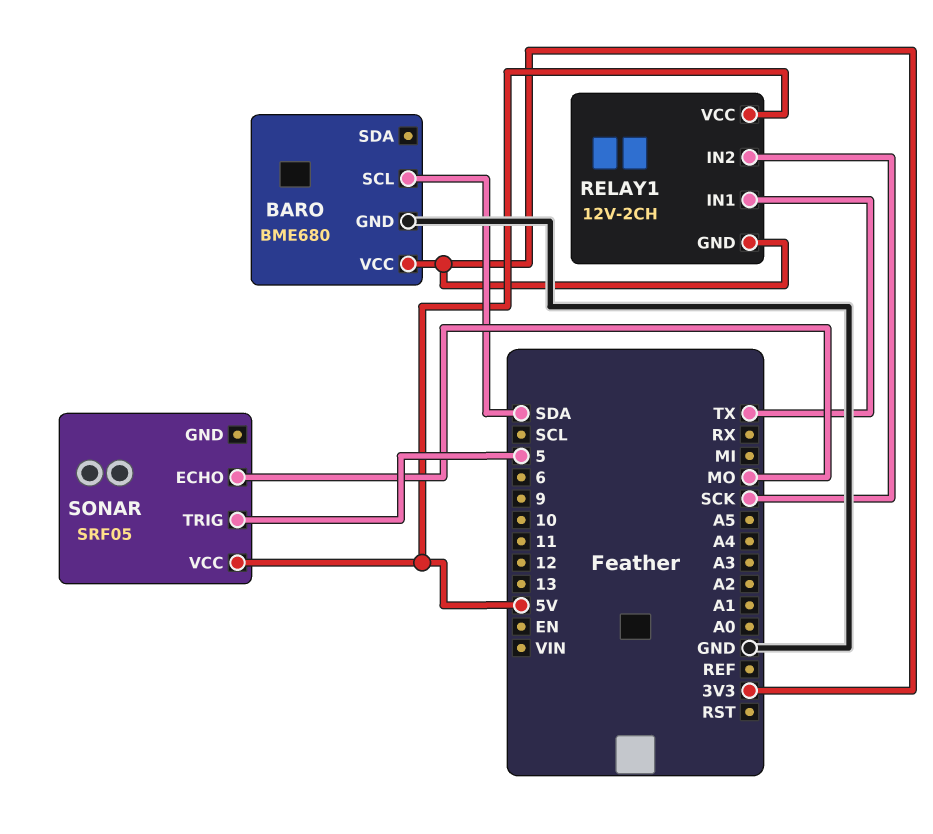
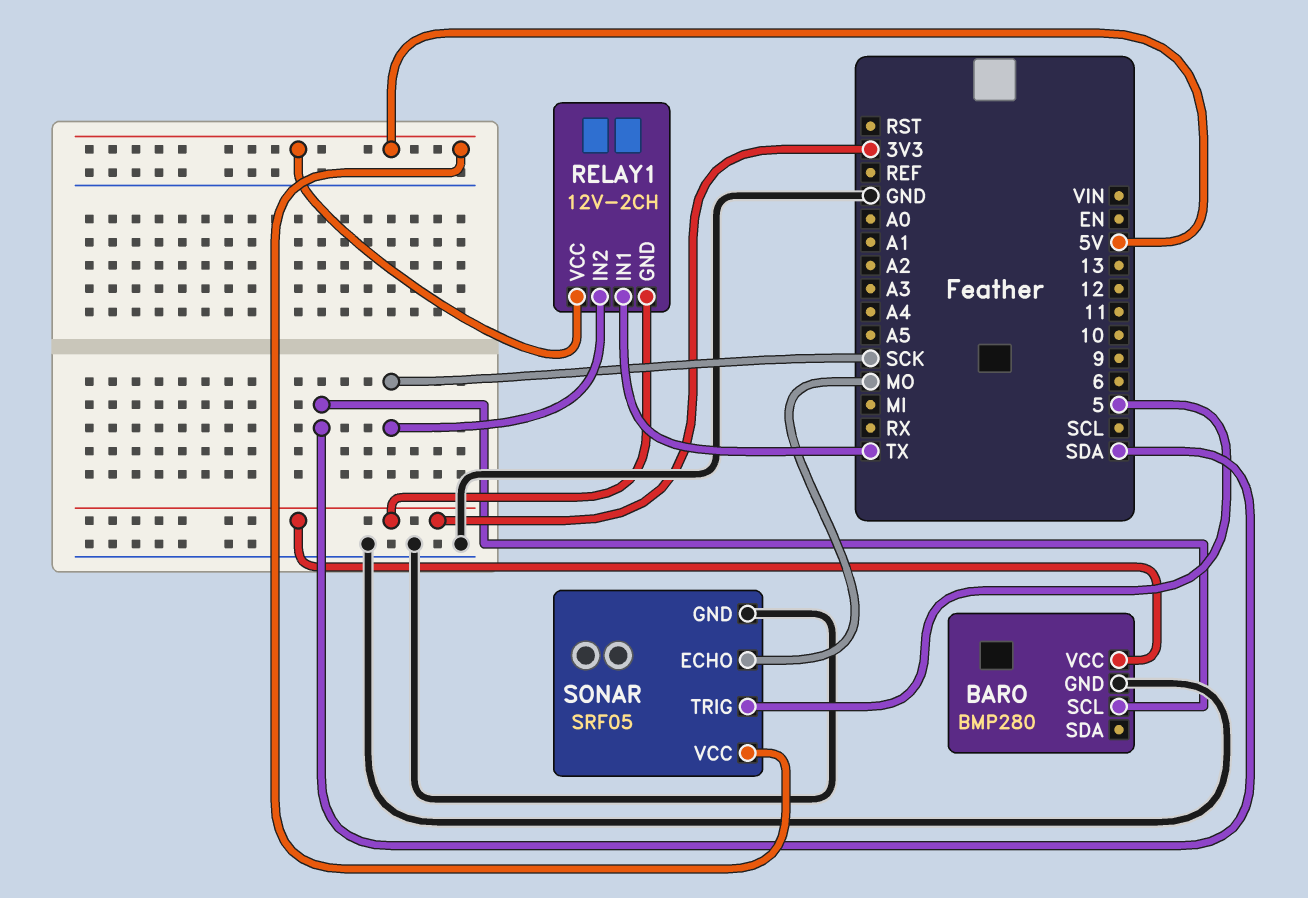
BARO: BME680 -> BMP280
SONAR pin GND: none -> GND

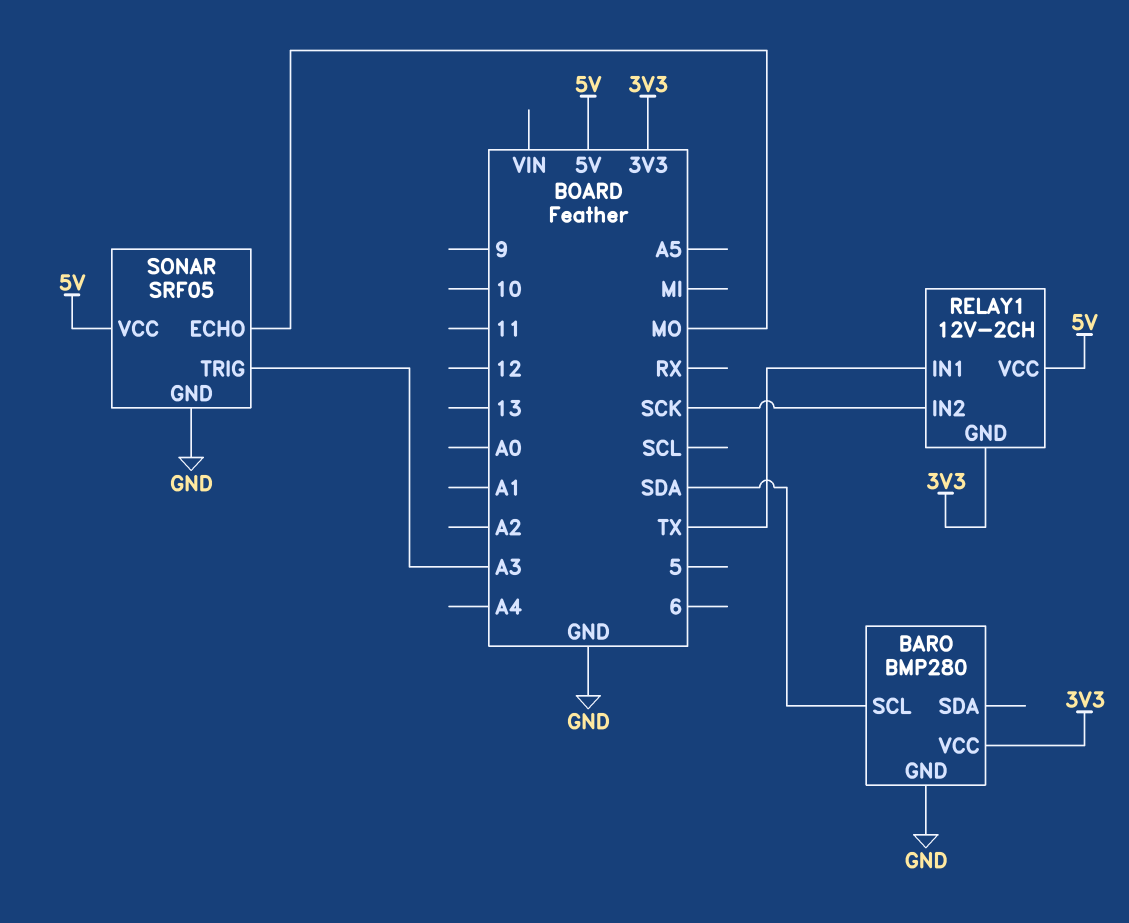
SONAR pin TRIG: 5 -> A3

